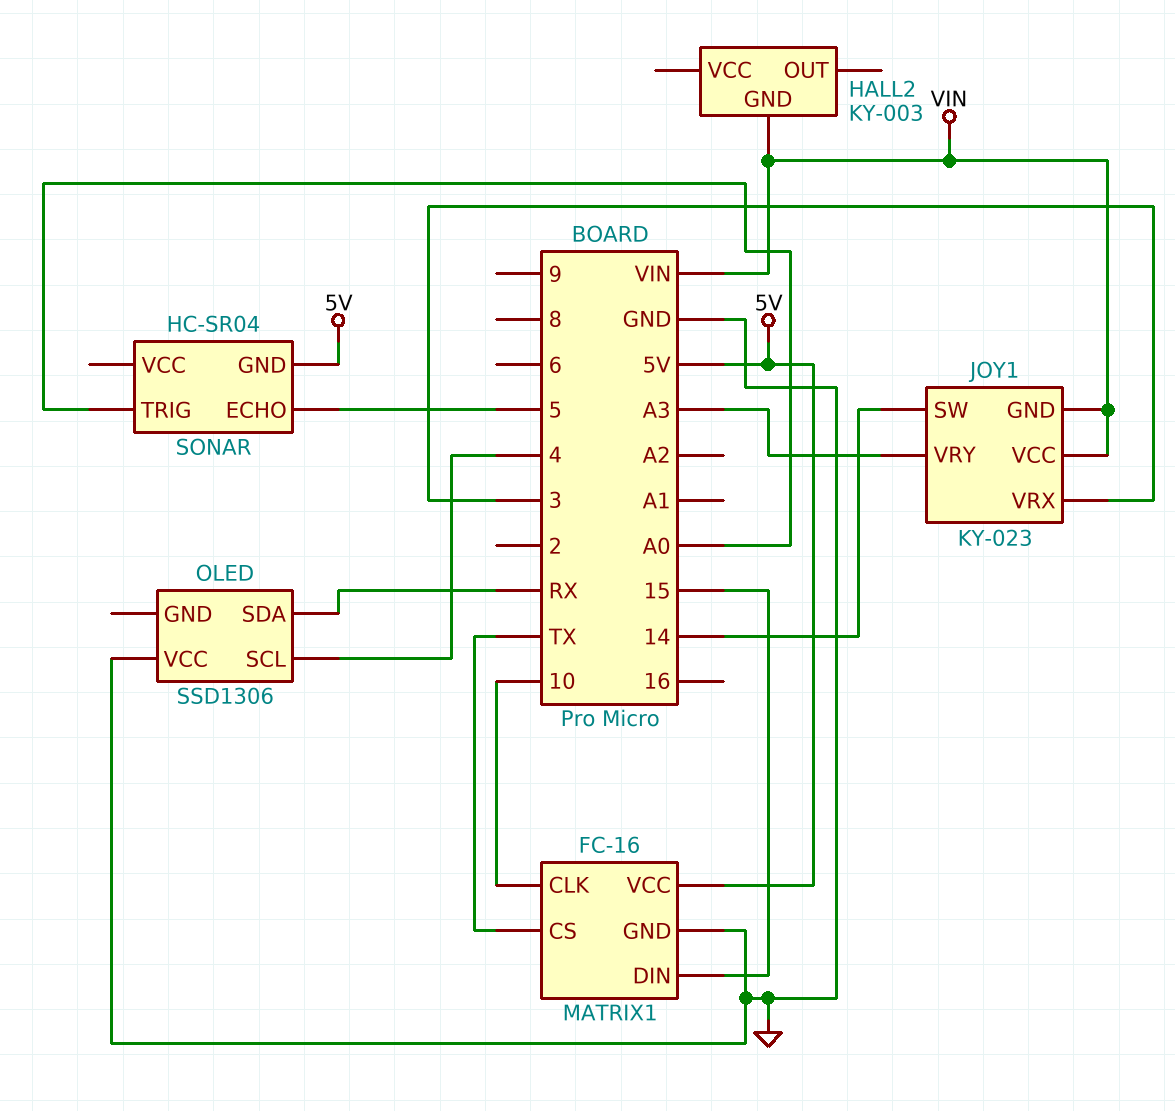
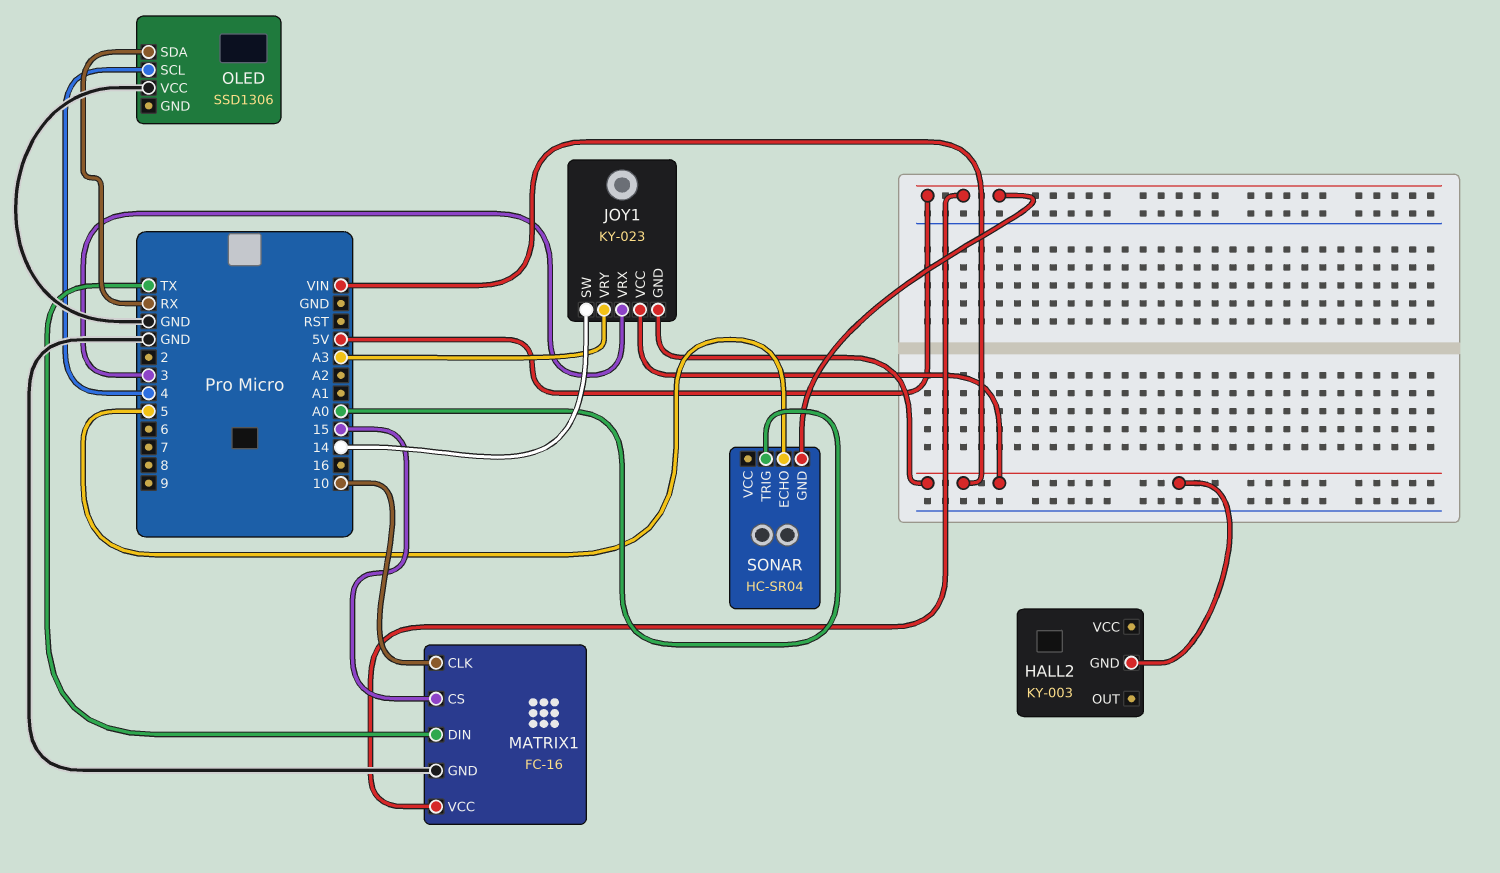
MATRIX1 pin CS: TX -> 15
MATRIX1 pin DIN: 15 -> TX

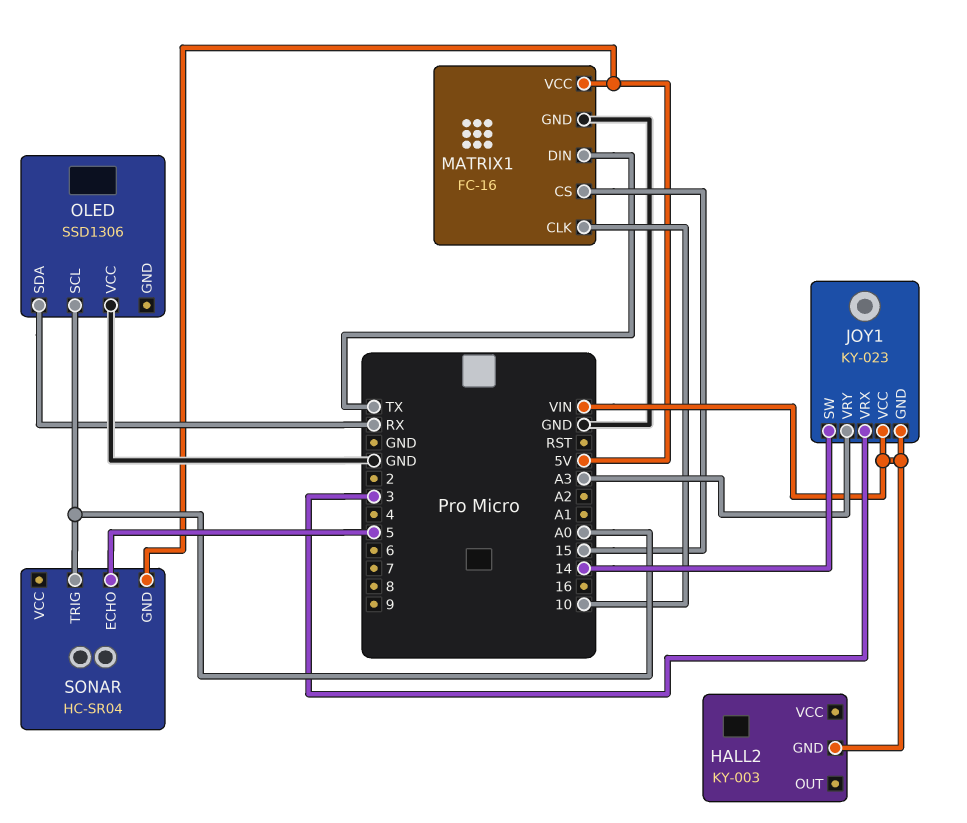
OLED pin SCL: 4 -> A0

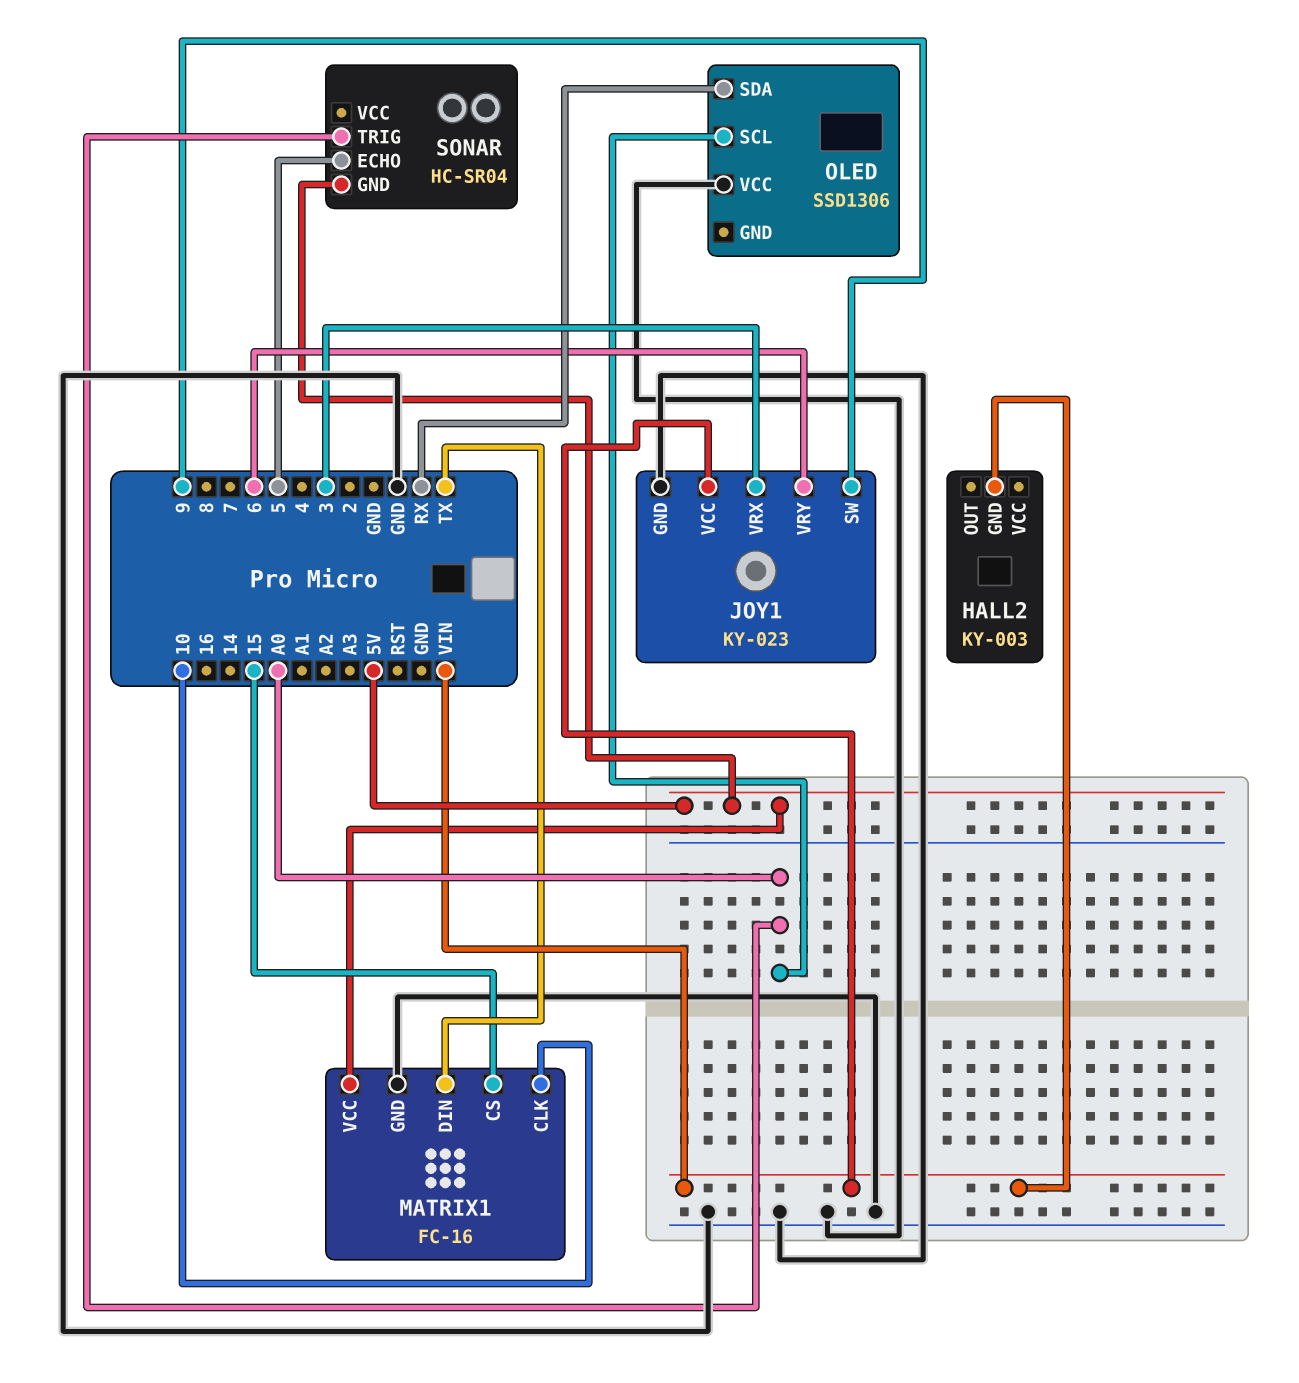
JOY1 pin GND: VIN -> GND
JOY1 pin SW: 14 -> 9
JOY1 pin VRY: A3 -> 6

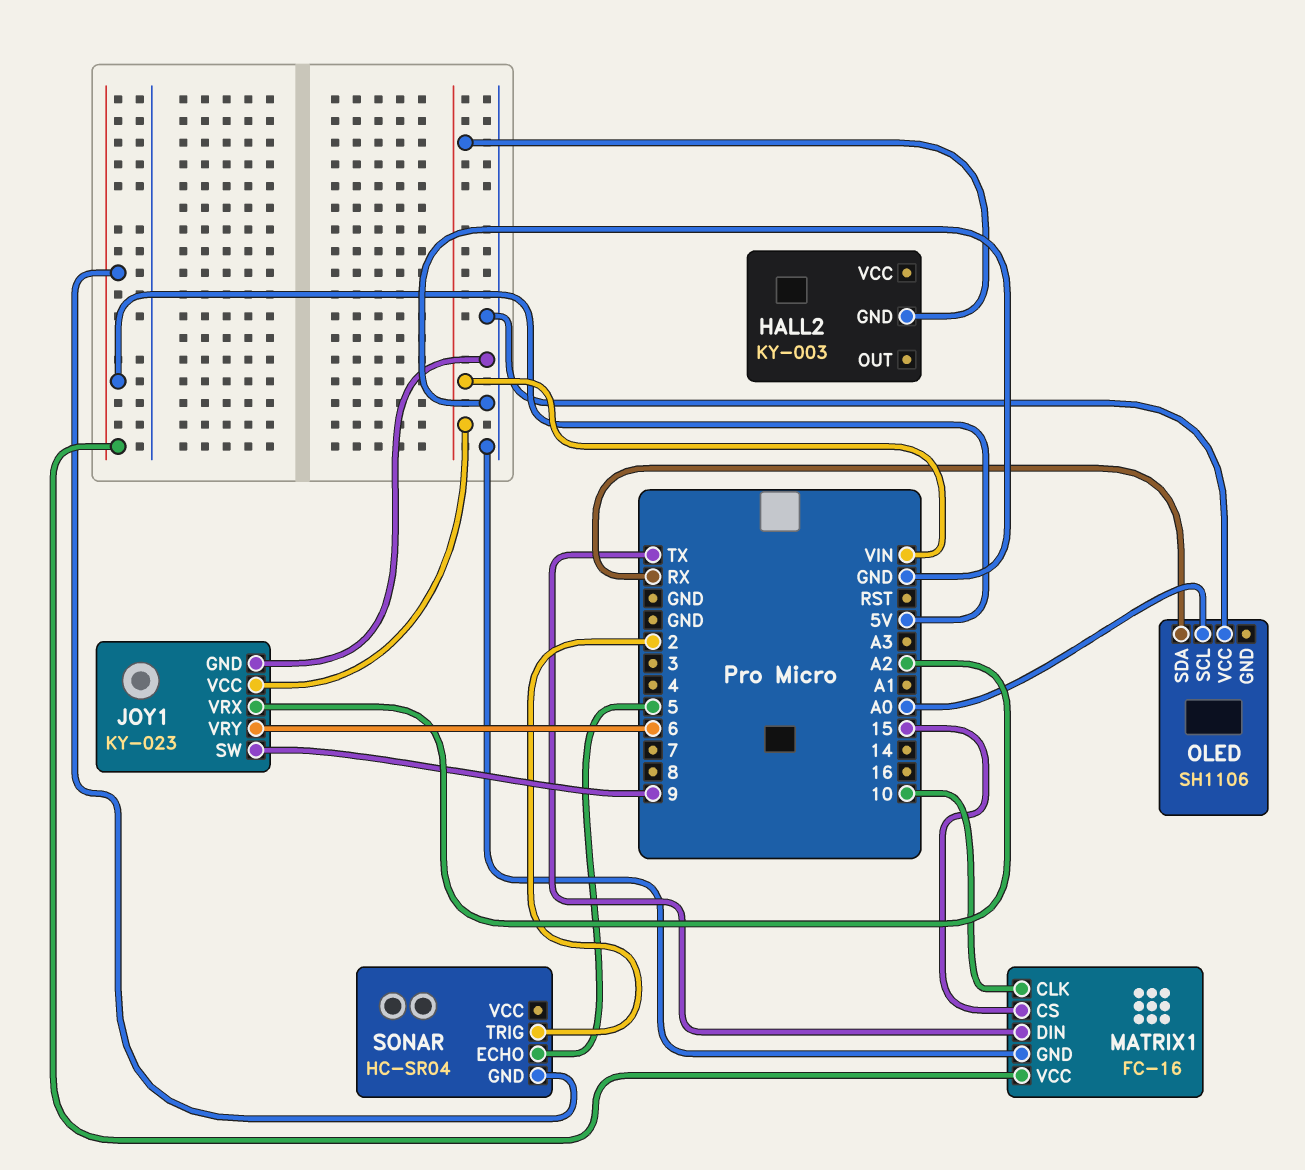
JOY1 pin VRX: 3 -> A2
OLED: SSD1306 -> SH1106
SONAR pin TRIG: A0 -> 2

